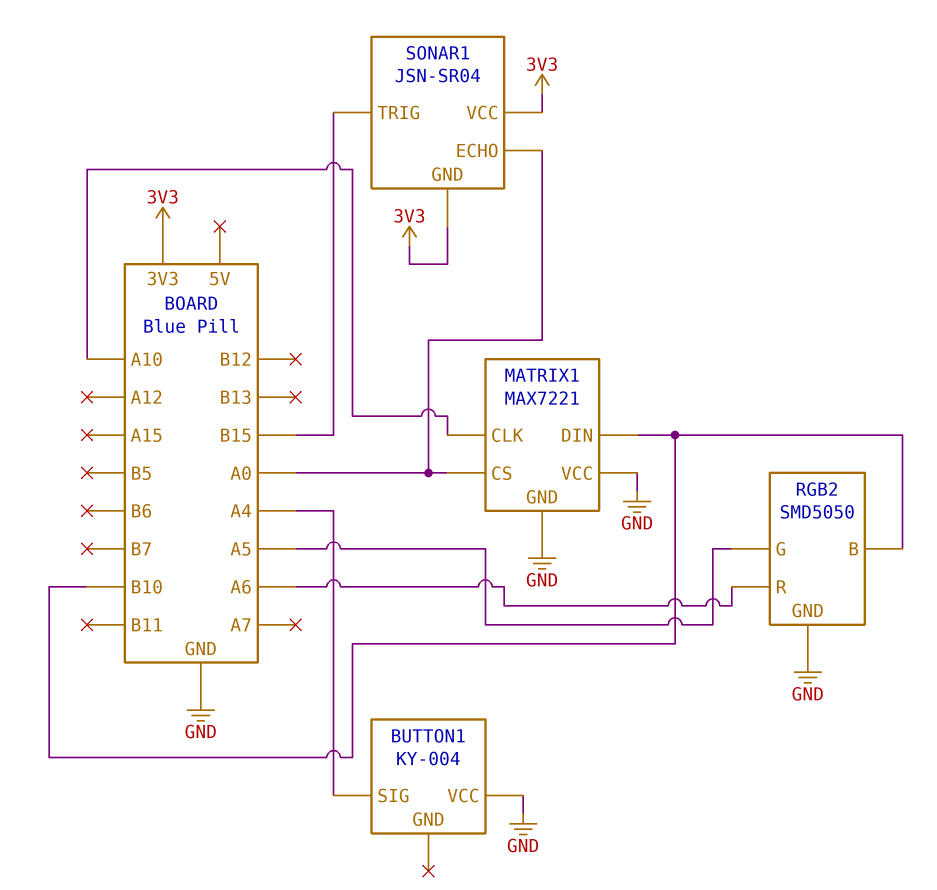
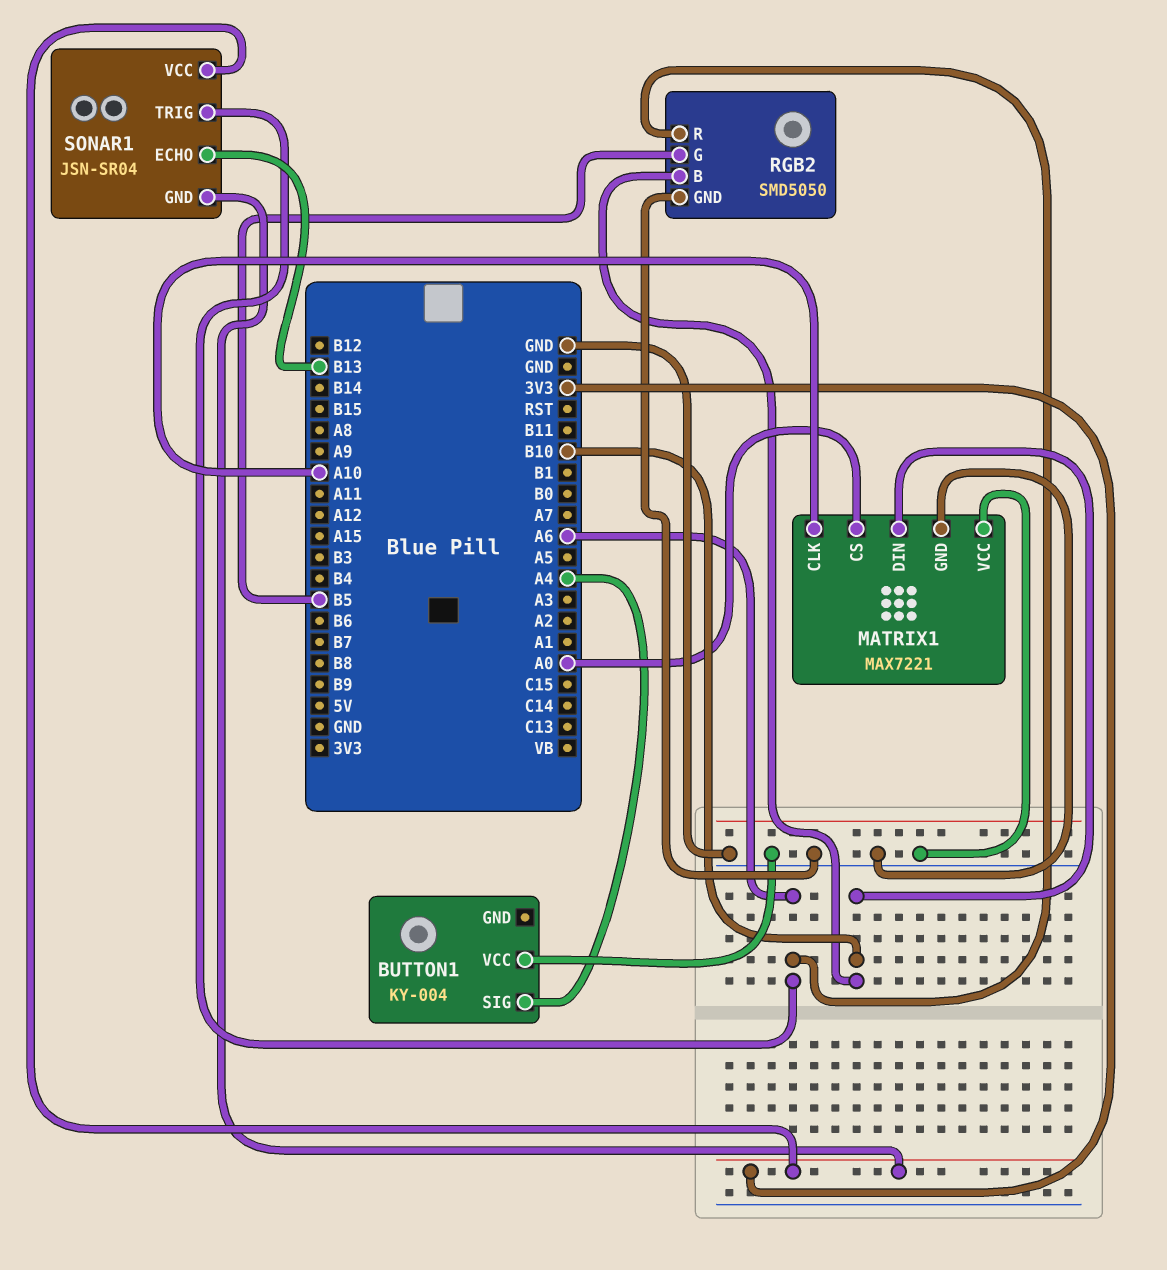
RGB2 pin G: A5 -> B5
SONAR1 pin ECHO: A0 -> B13
SONAR1 pin TRIG: B15 -> A6

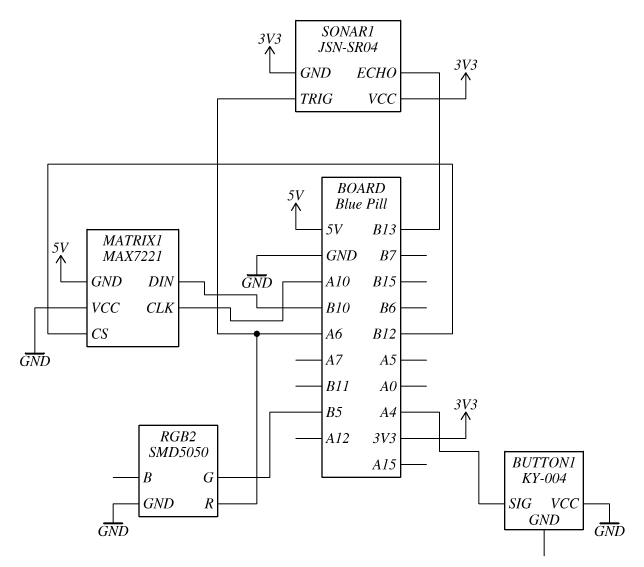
MATRIX1 pin CS: A0 -> B12
MATRIX1 pin GND: GND -> 5V
RGB2 pin B: B10 -> none

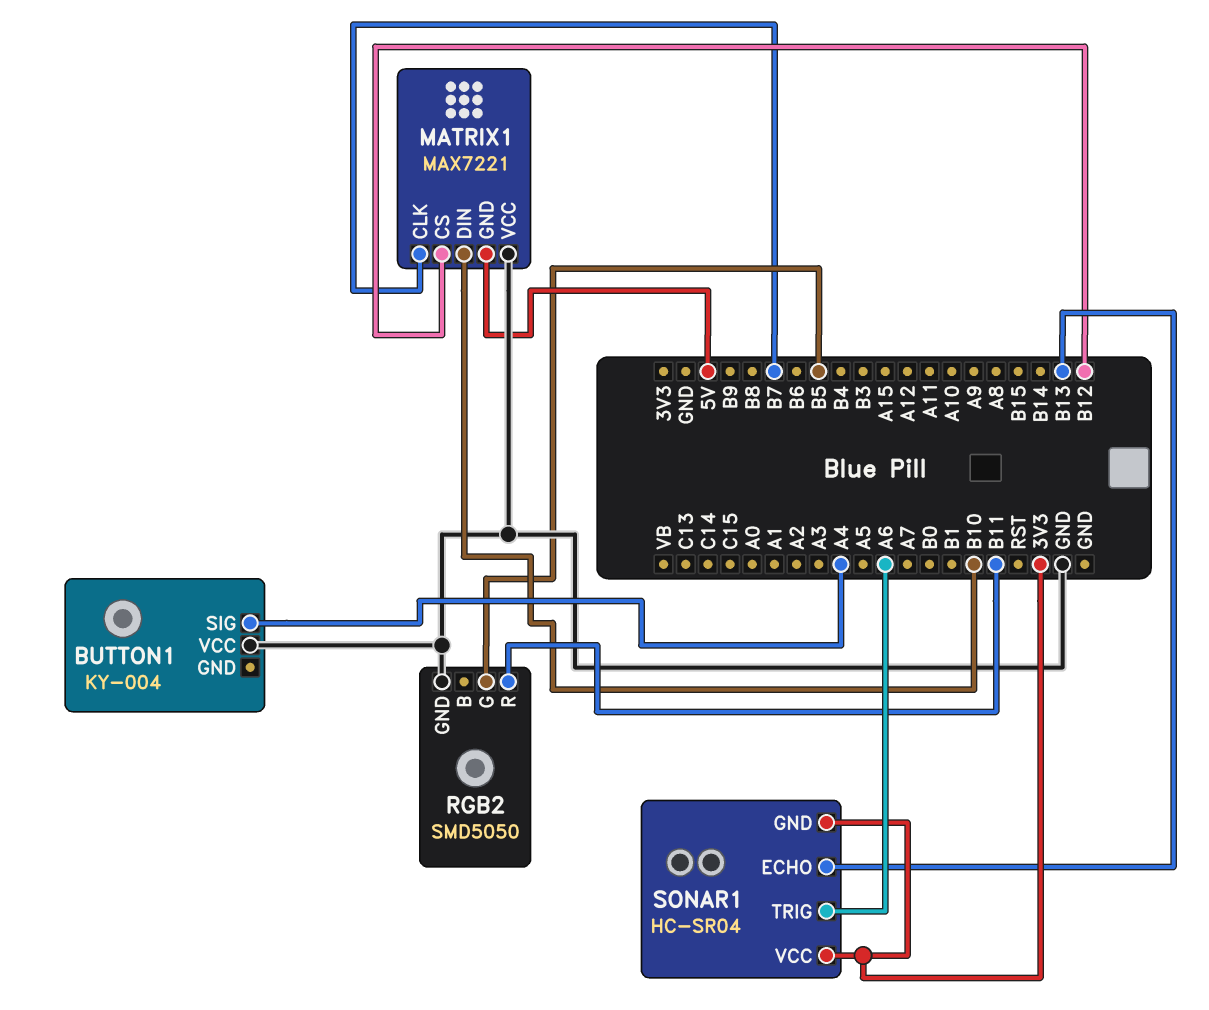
MATRIX1 pin CLK: A10 -> B7
RGB2 pin R: A6 -> B11
SONAR1: JSN-SR04 -> HC-SR04

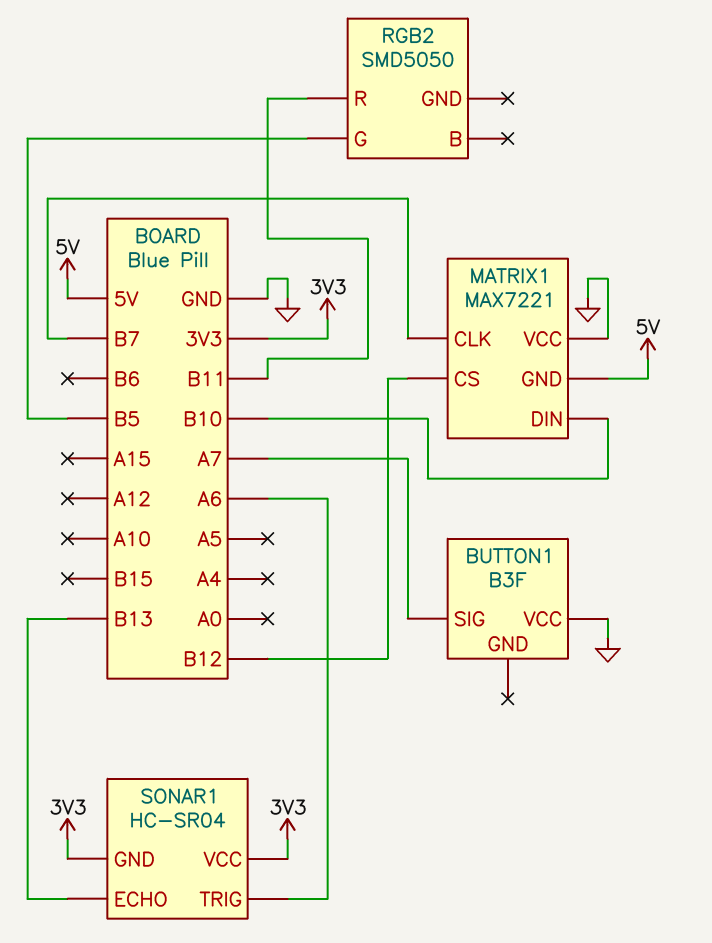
BUTTON1: KY-004 -> B3F
BUTTON1 pin SIG: A4 -> A7
RGB2 pin GND: GND -> none

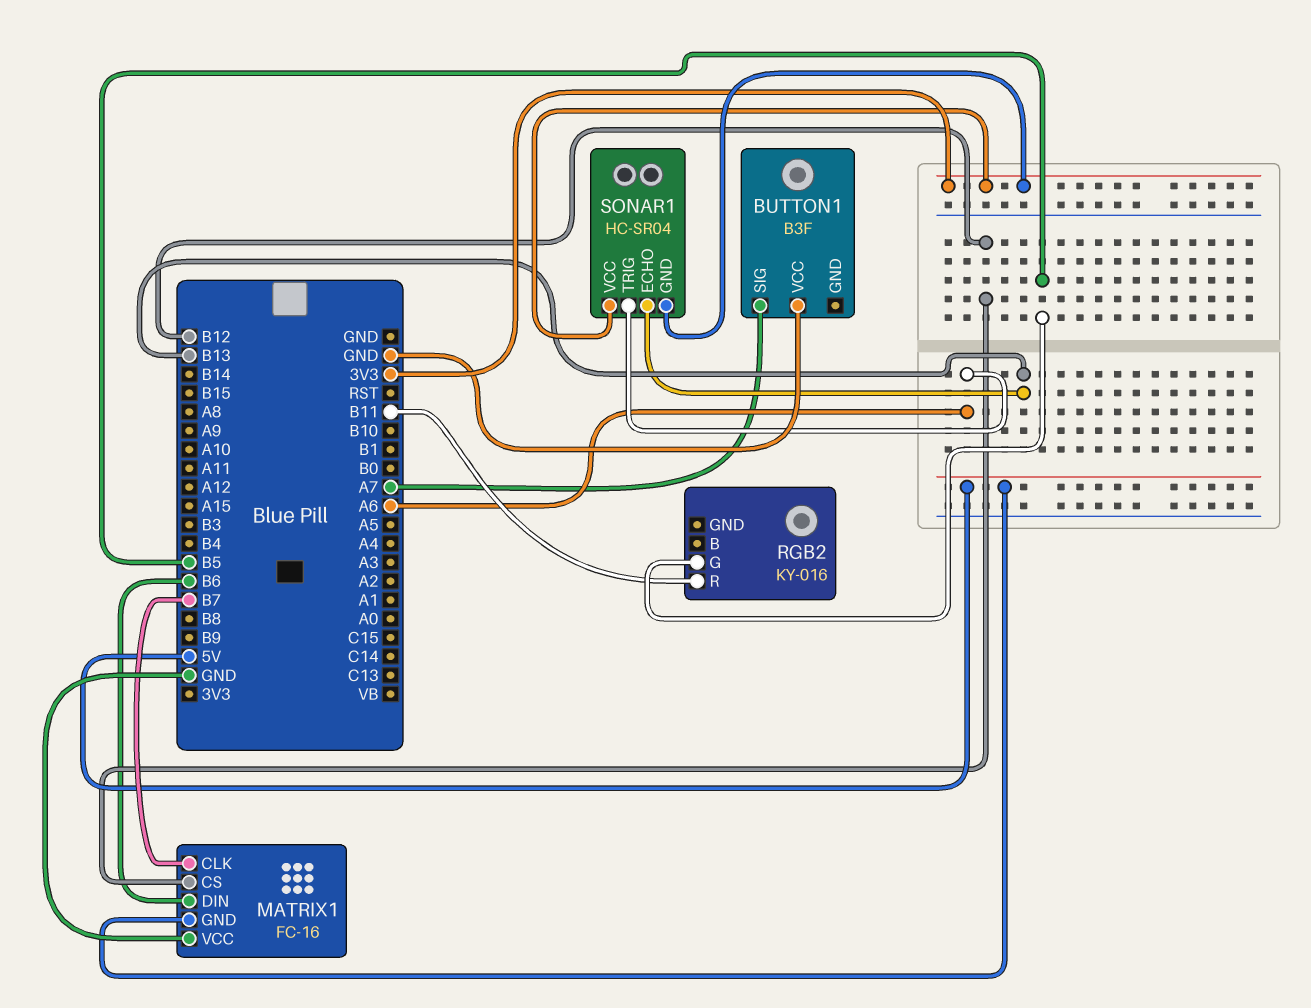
MATRIX1: MAX7221 -> FC-16
MATRIX1 pin DIN: B10 -> B6
RGB2: SMD5050 -> KY-016

